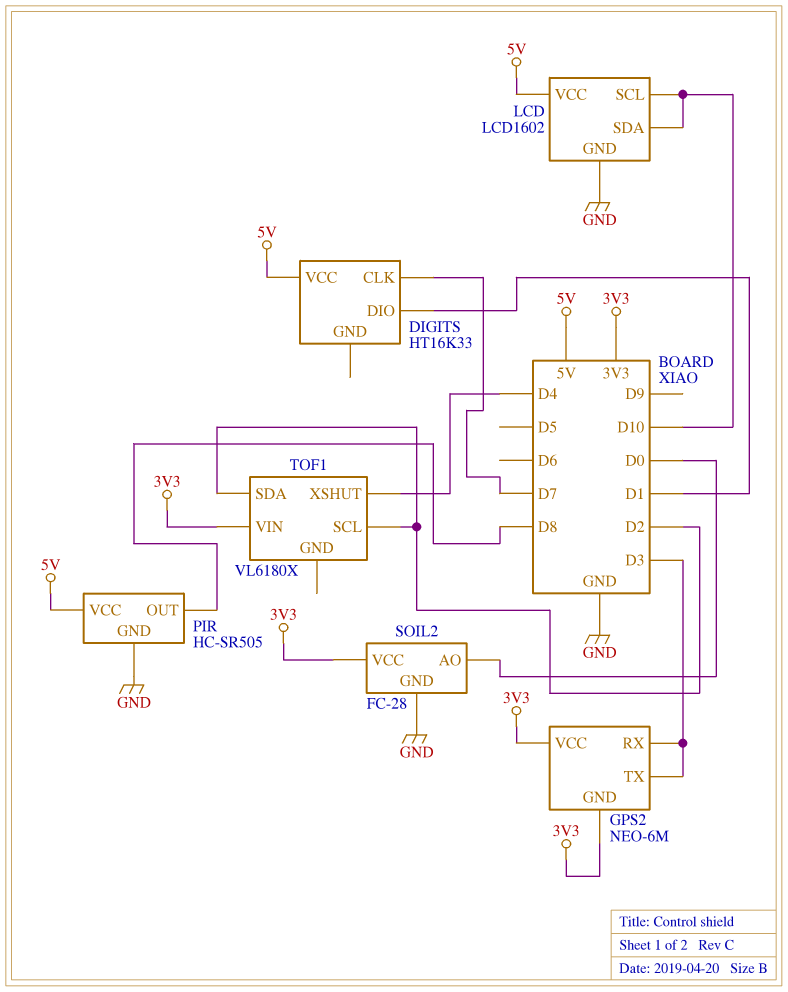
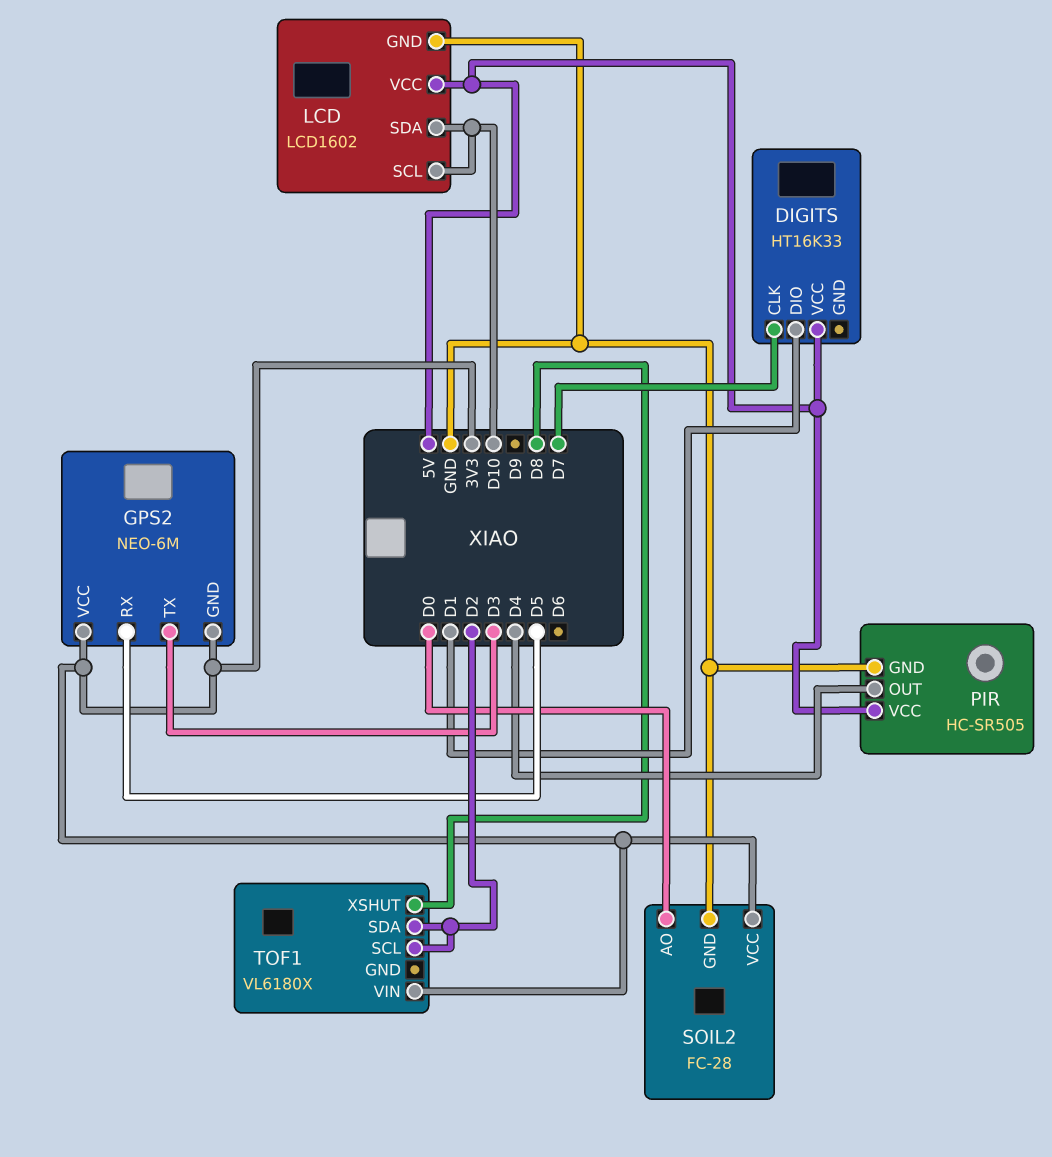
GPS2 pin RX: D3 -> D5
PIR pin OUT: D8 -> D4
TOF1 pin XSHUT: D4 -> D8

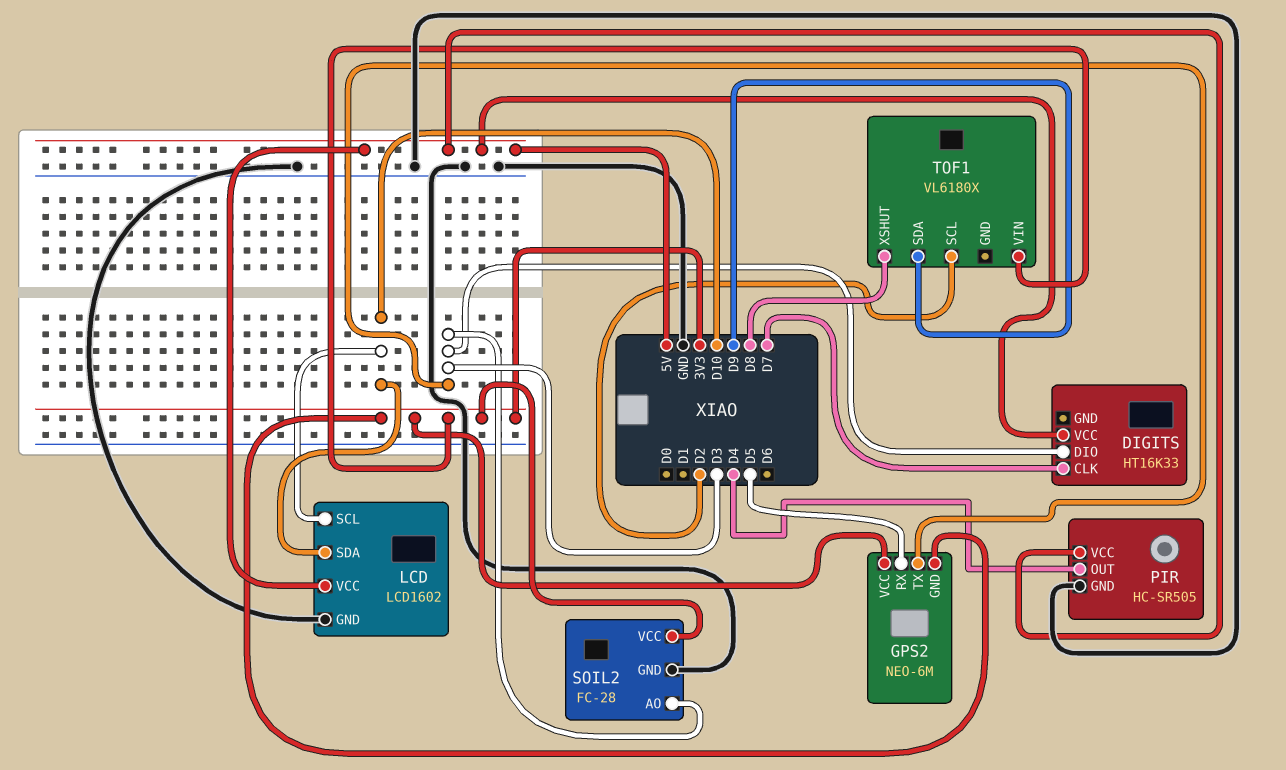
DIGITS pin DIO: D1 -> D3
SOIL2 pin AO: D0 -> D3
TOF1 pin SDA: D2 -> D9

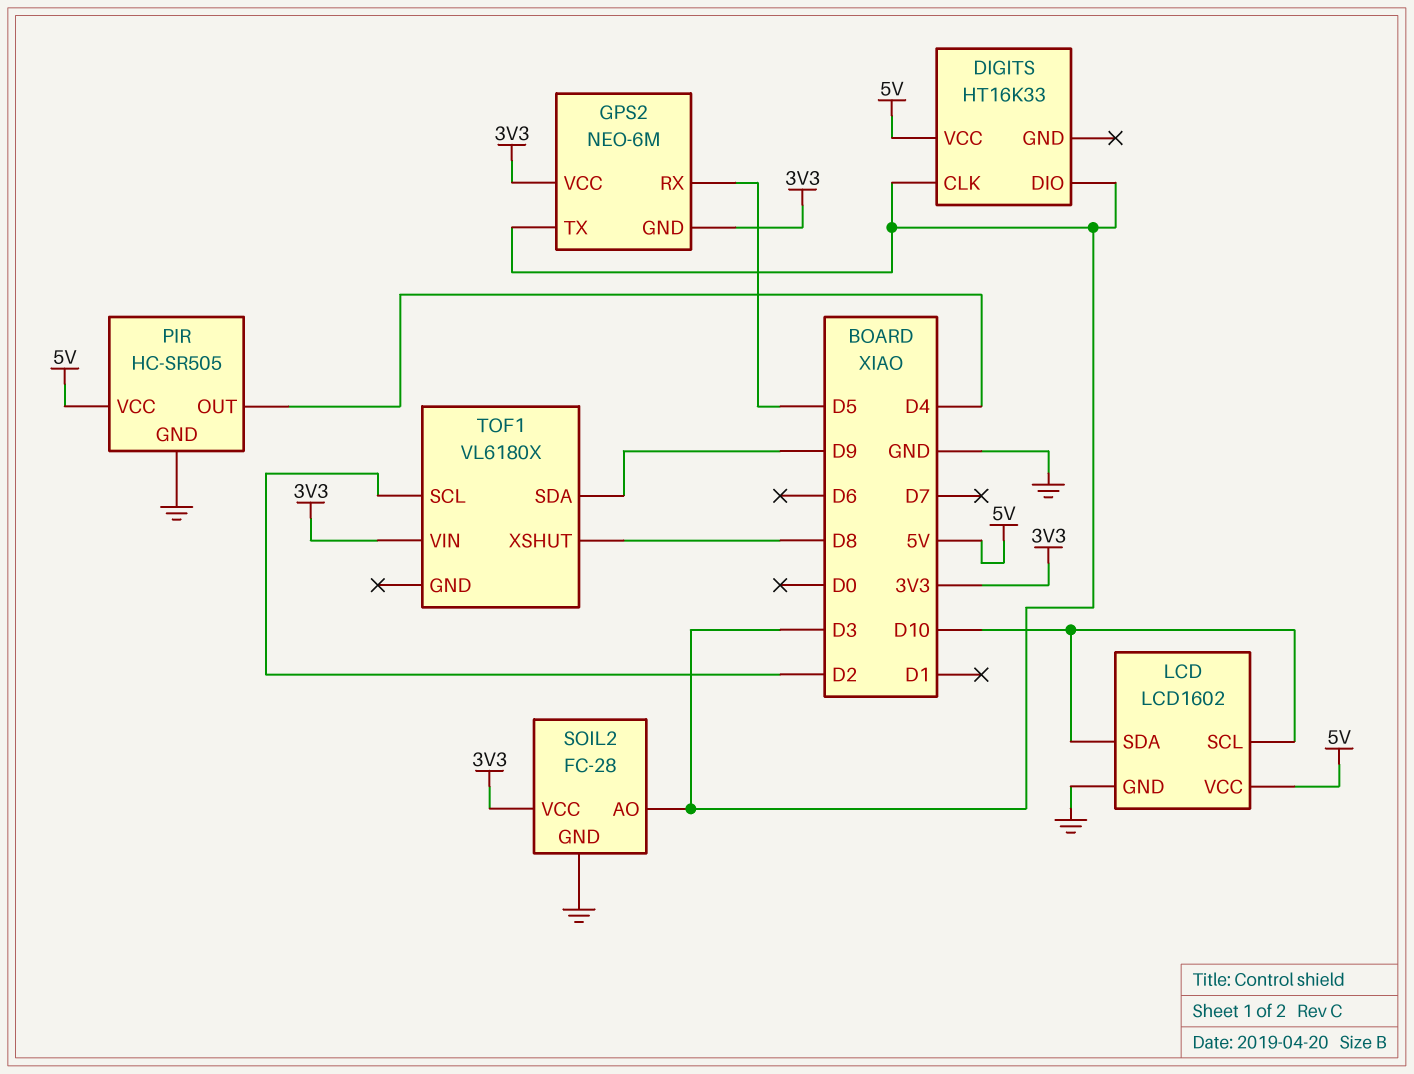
DIGITS pin CLK: D7 -> D3

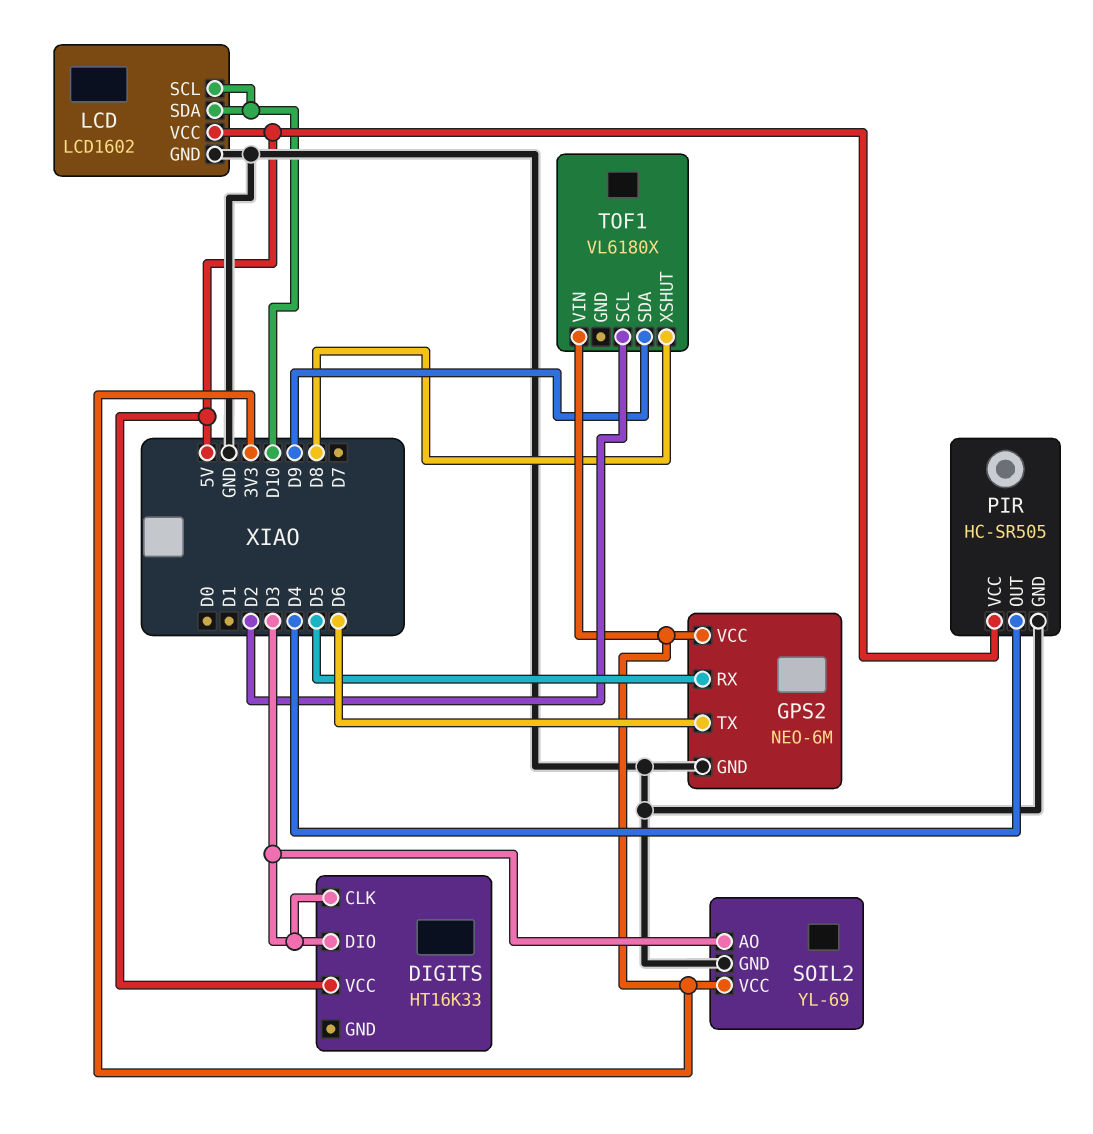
GPS2 pin GND: 3V3 -> GND
GPS2 pin TX: D3 -> D6
SOIL2: FC-28 -> YL-69

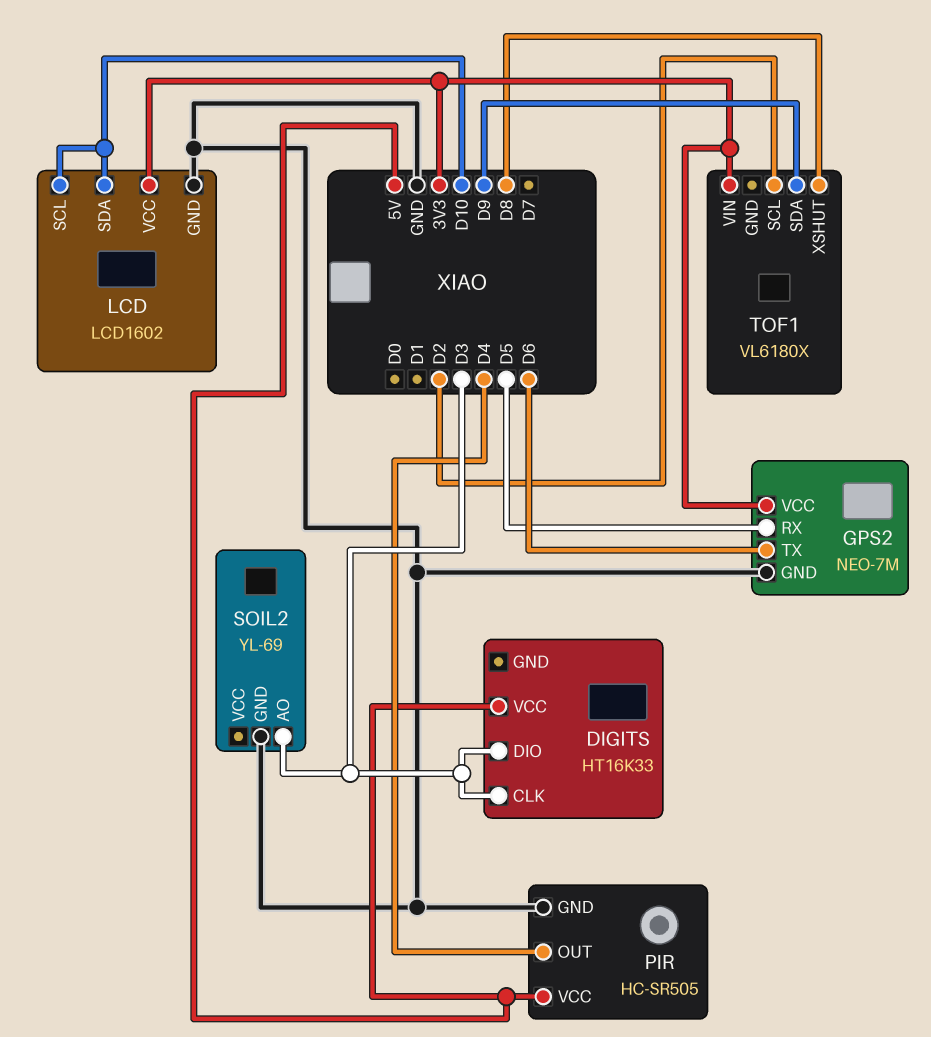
GPS2: NEO-6M -> NEO-7M
LCD pin VCC: 5V -> 3V3
SOIL2 pin VCC: 3V3 -> none

